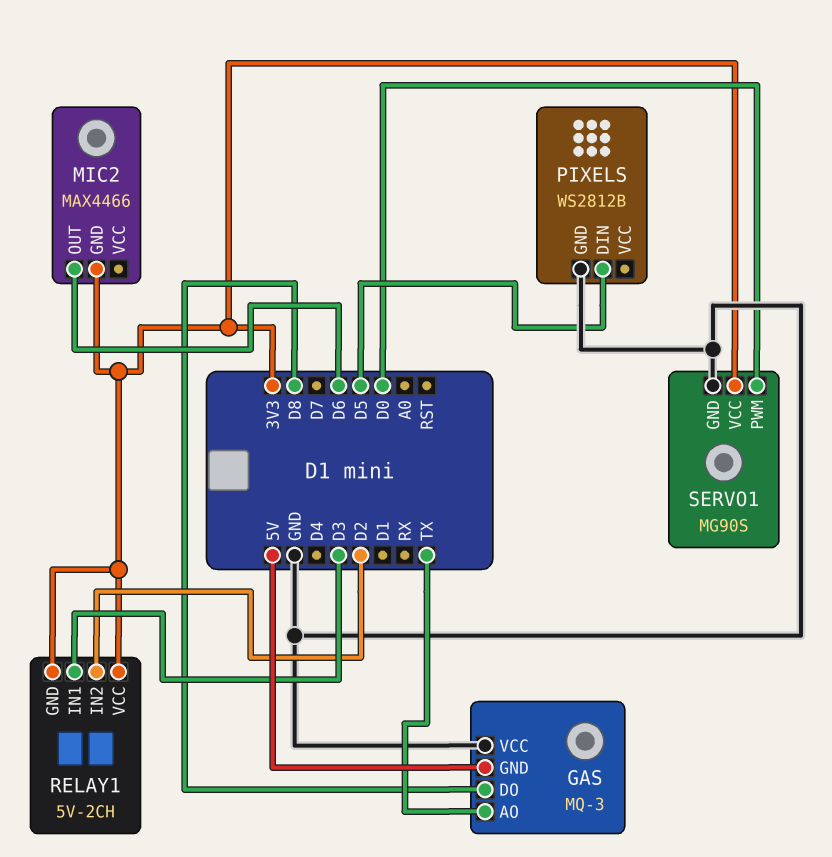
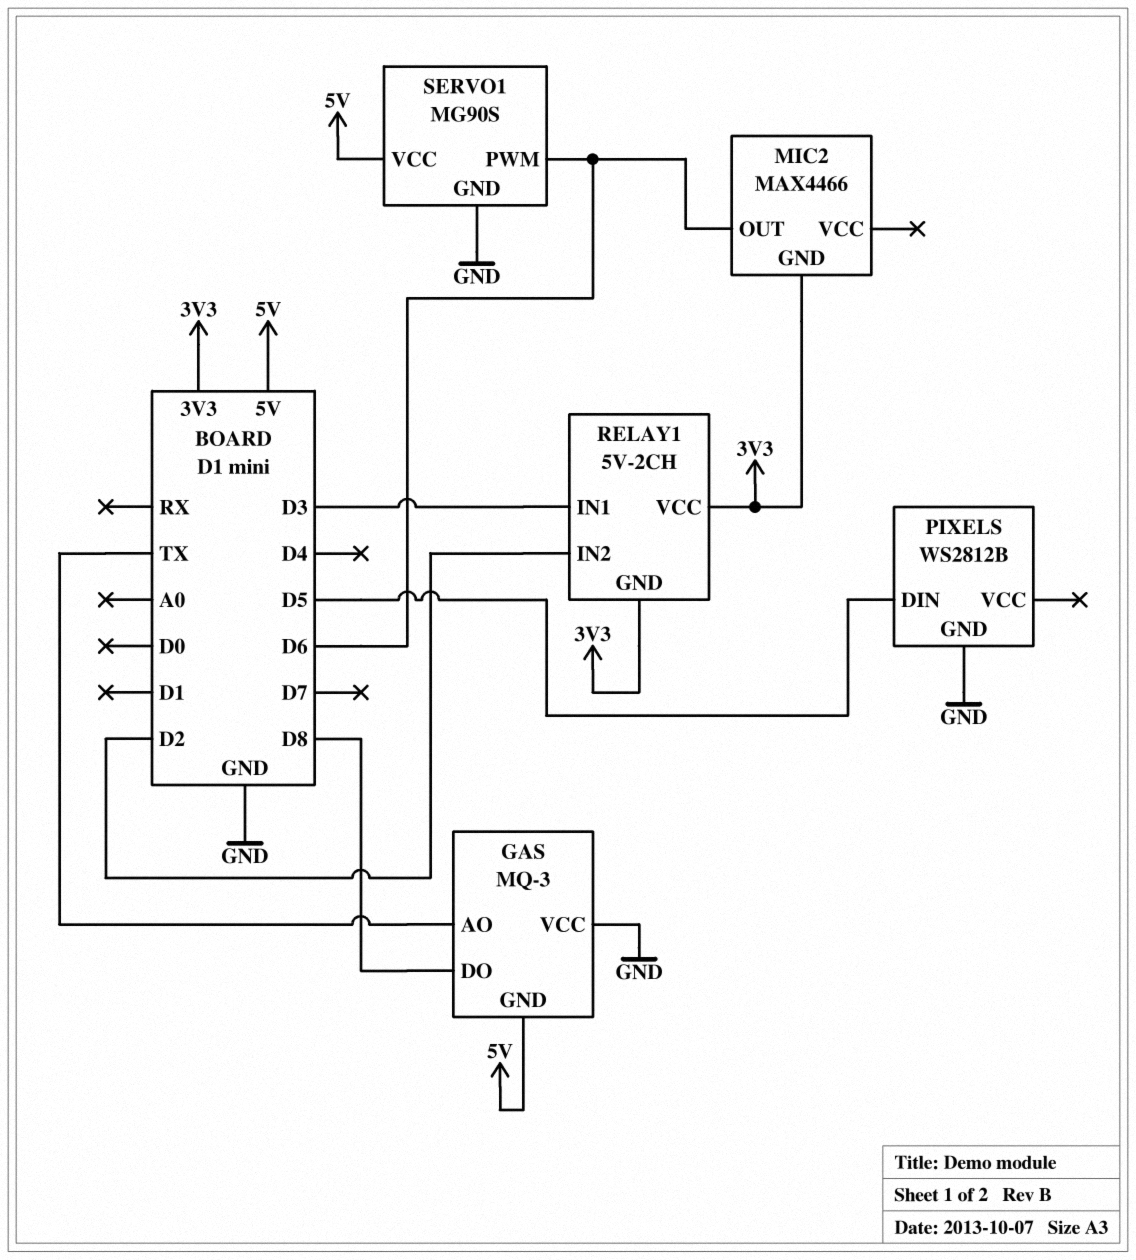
SERVO1 pin PWM: D0 -> D6
SERVO1 pin VCC: 3V3 -> 5V

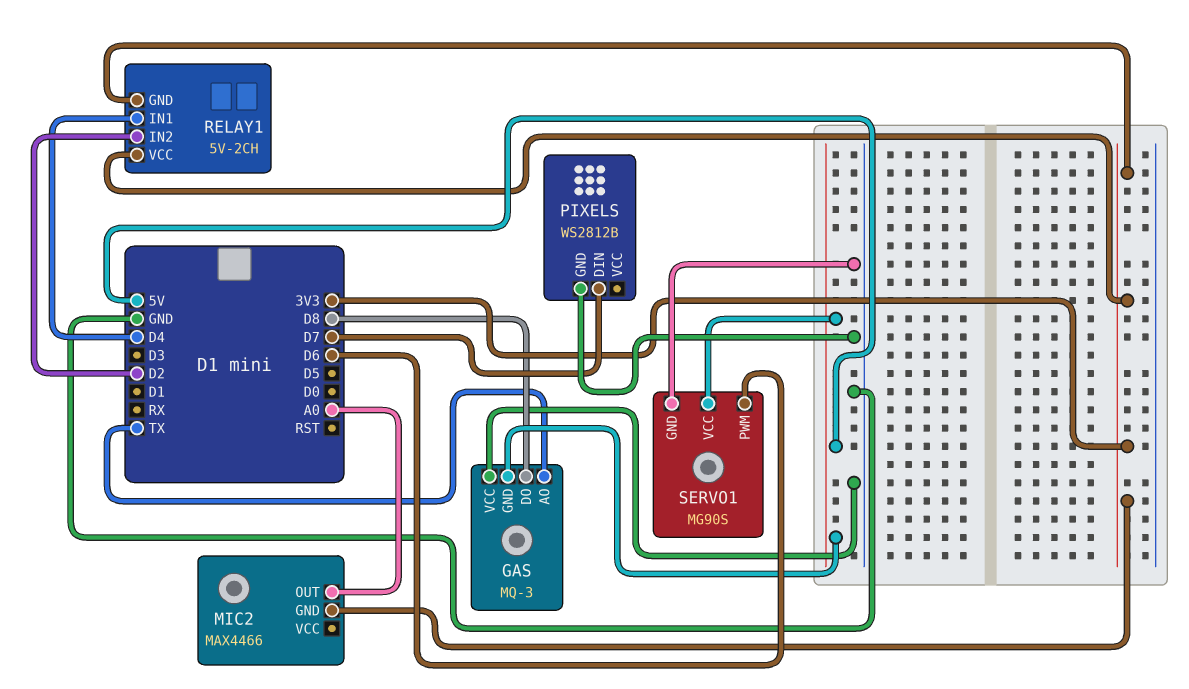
MIC2 pin OUT: D6 -> A0
PIXELS pin DIN: D5 -> D7
RELAY1 pin IN1: D3 -> D4

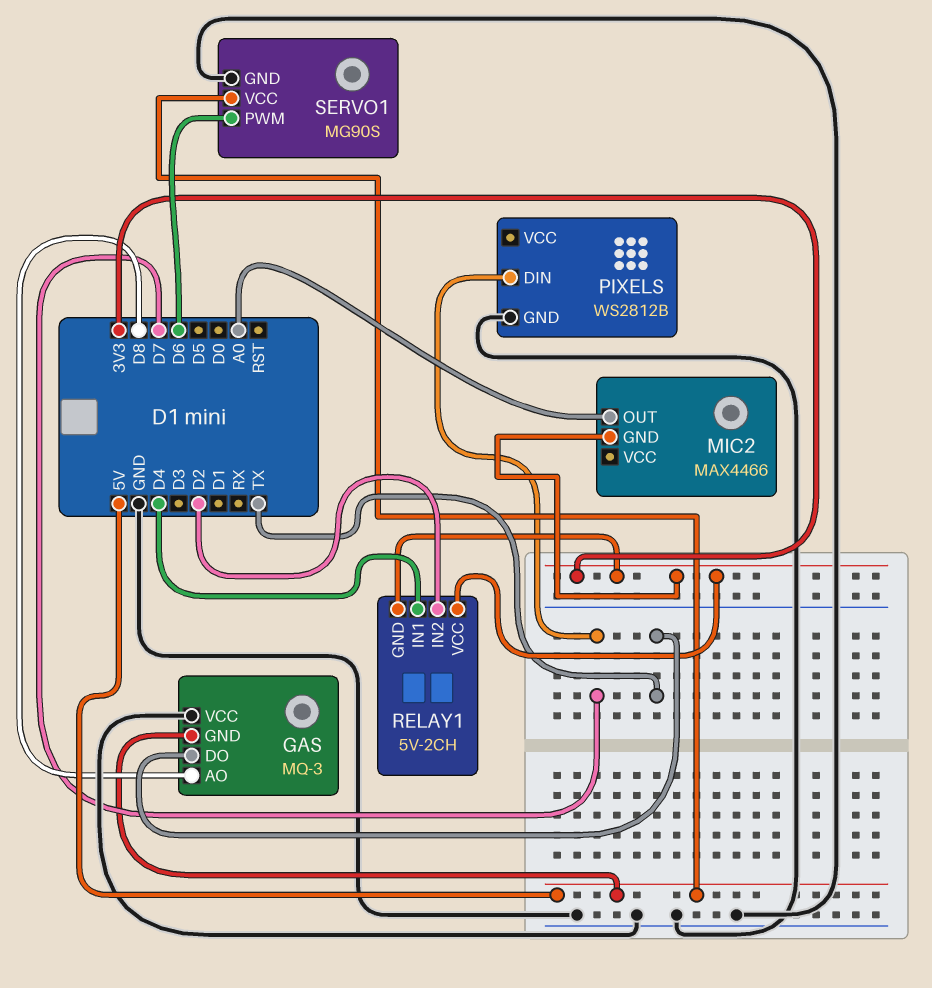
GAS pin AO: TX -> D8
GAS pin DO: D8 -> TX

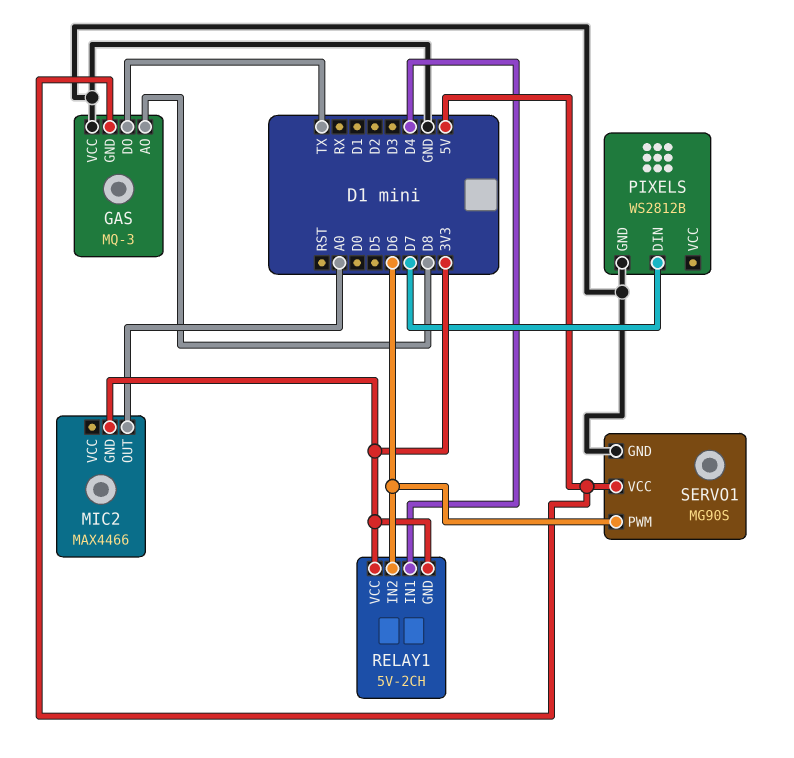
RELAY1 pin IN2: D2 -> D6

